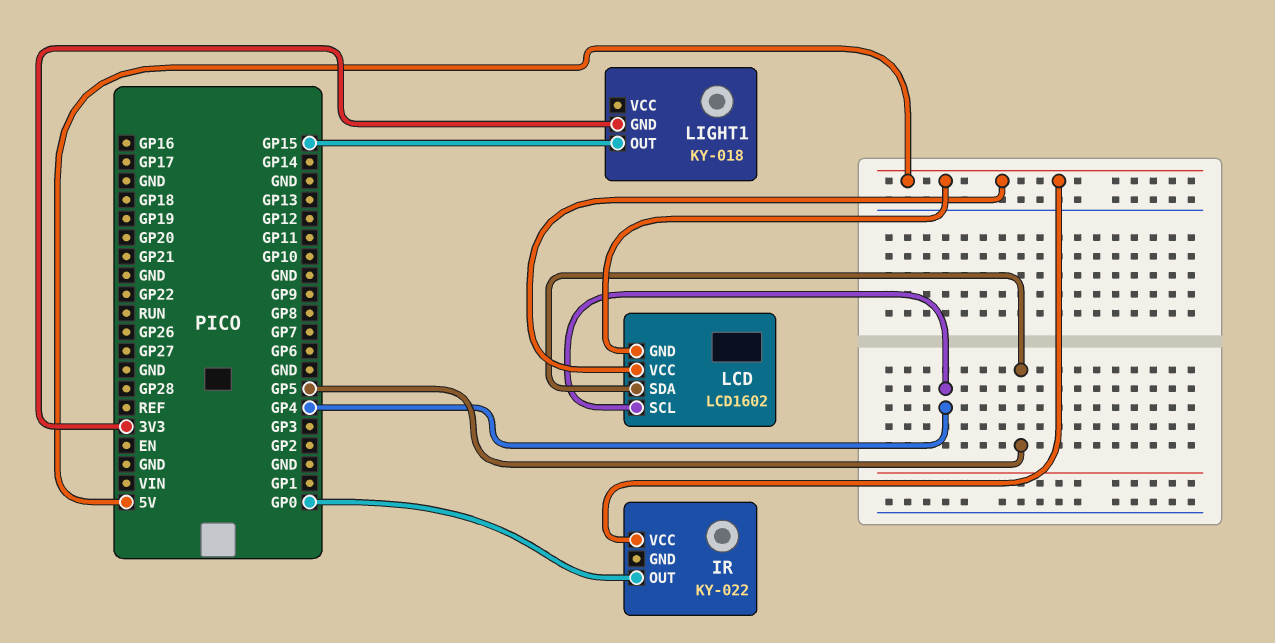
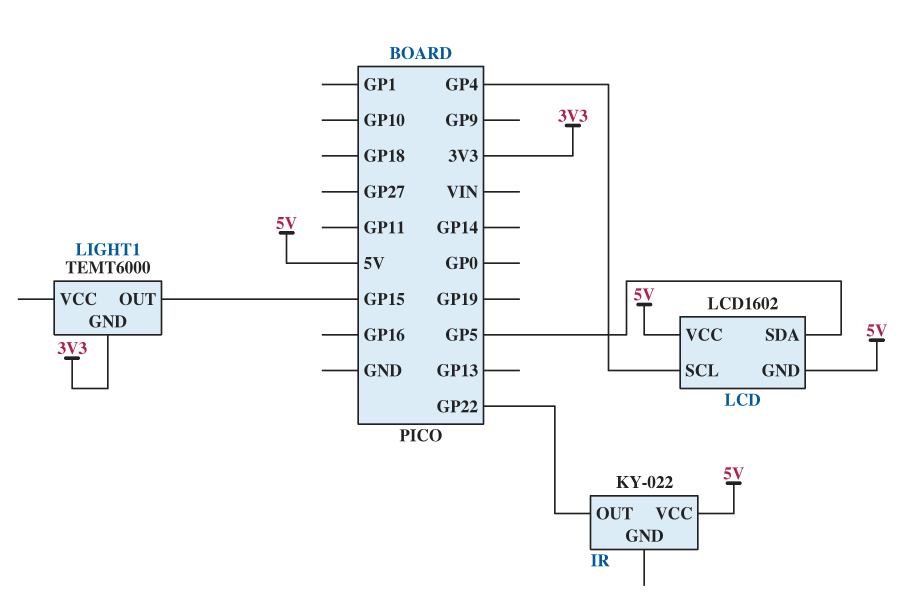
IR pin OUT: GP0 -> GP22
LIGHT1: KY-018 -> TEMT6000

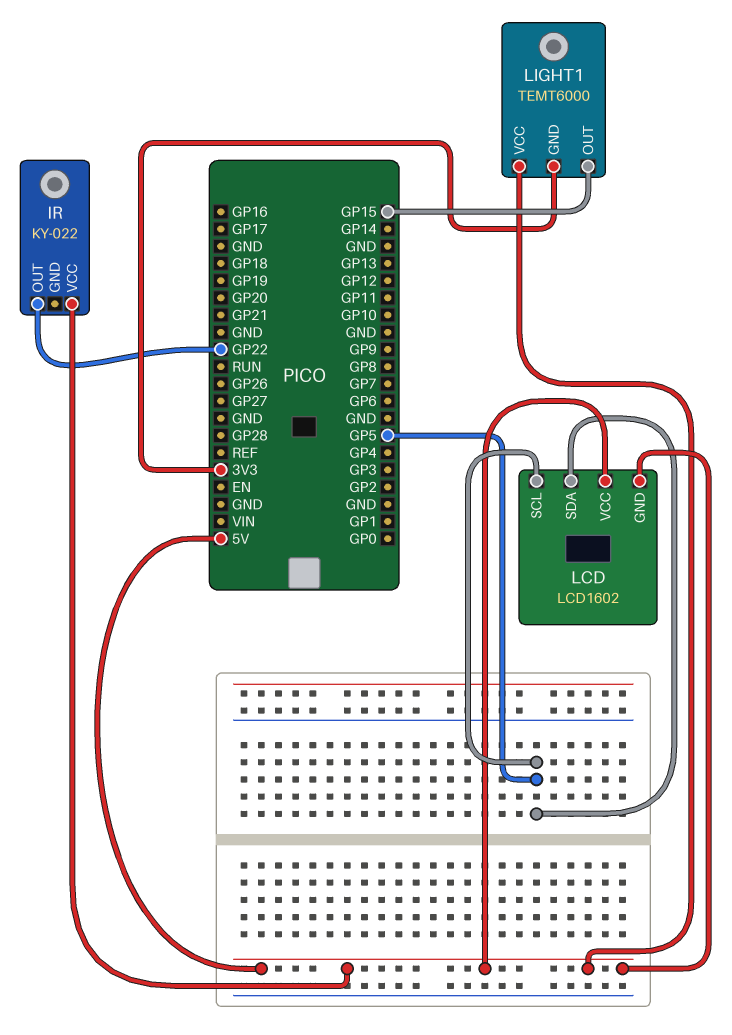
LCD pin SCL: GP4 -> GP5
LIGHT1 pin VCC: none -> 5V

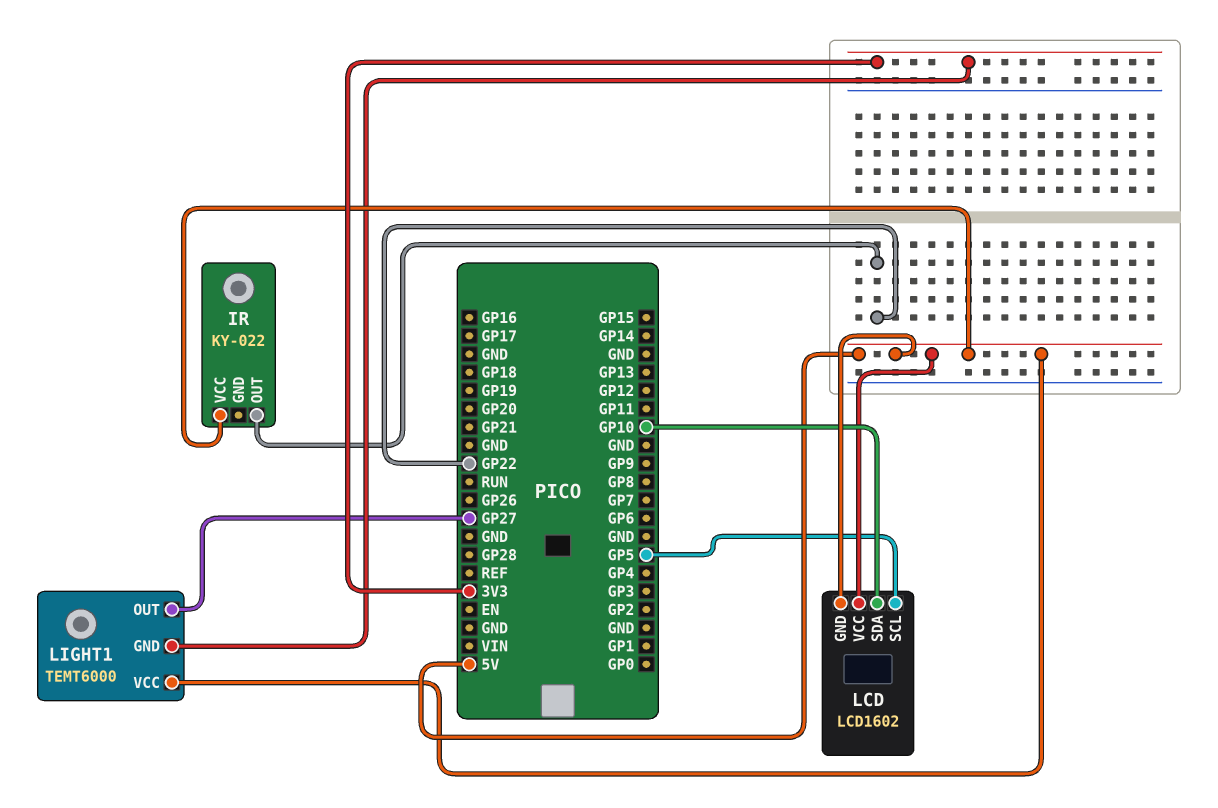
LCD pin SDA: GP5 -> GP10
LIGHT1 pin OUT: GP15 -> GP27

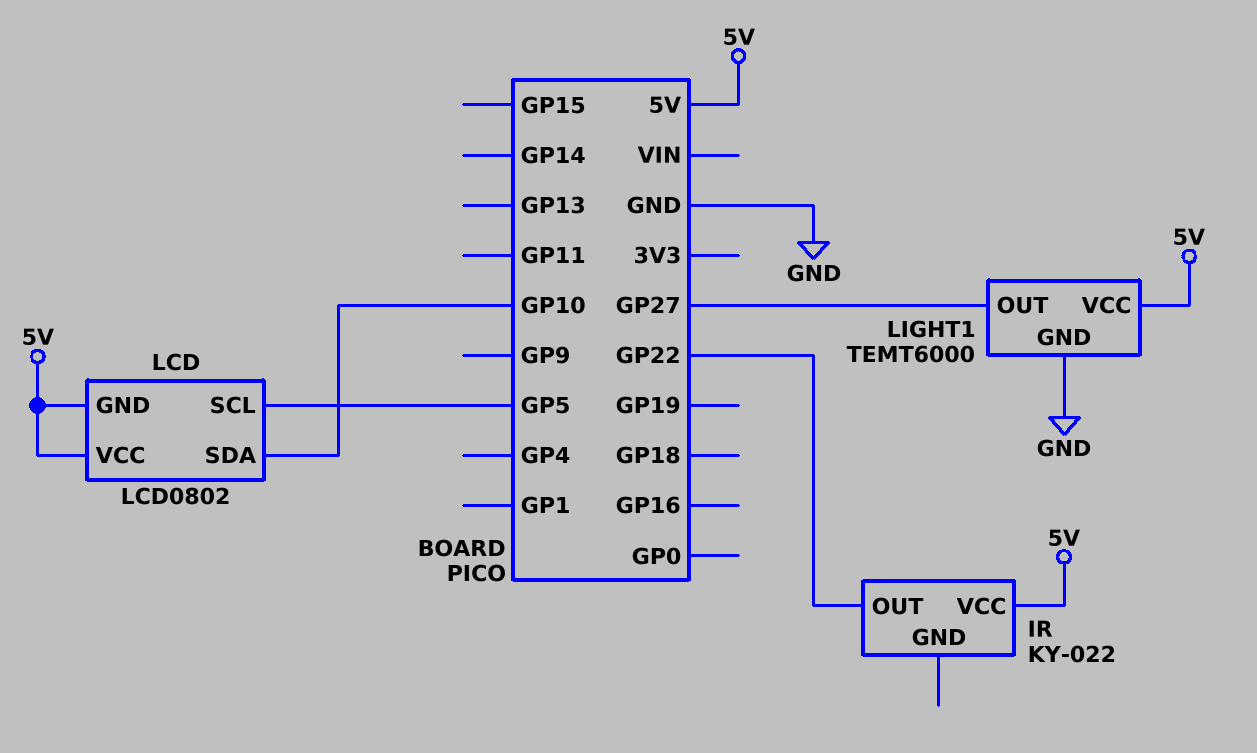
LCD: LCD1602 -> LCD0802
LIGHT1 pin GND: 3V3 -> GND

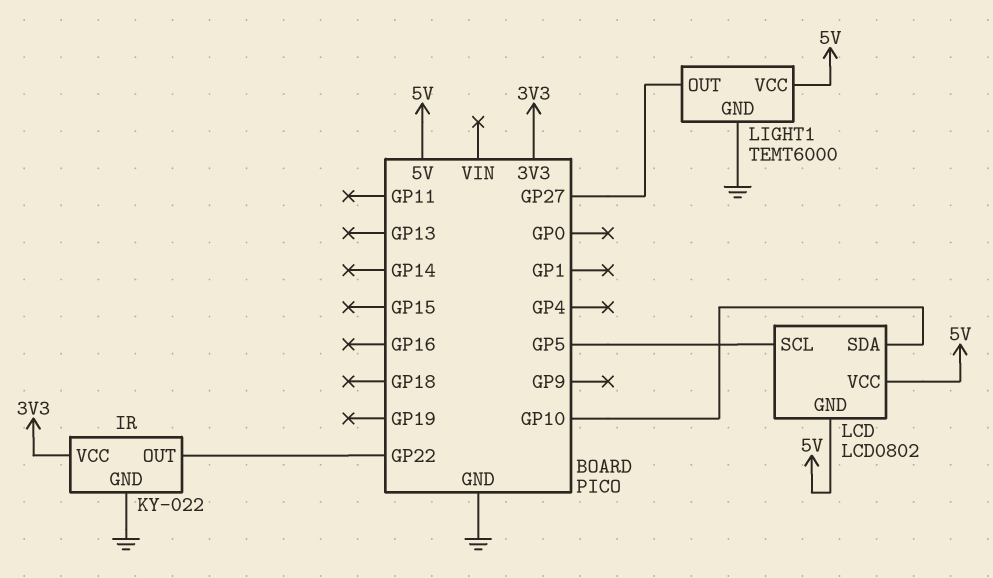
IR pin GND: none -> GND
IR pin VCC: 5V -> 3V3

